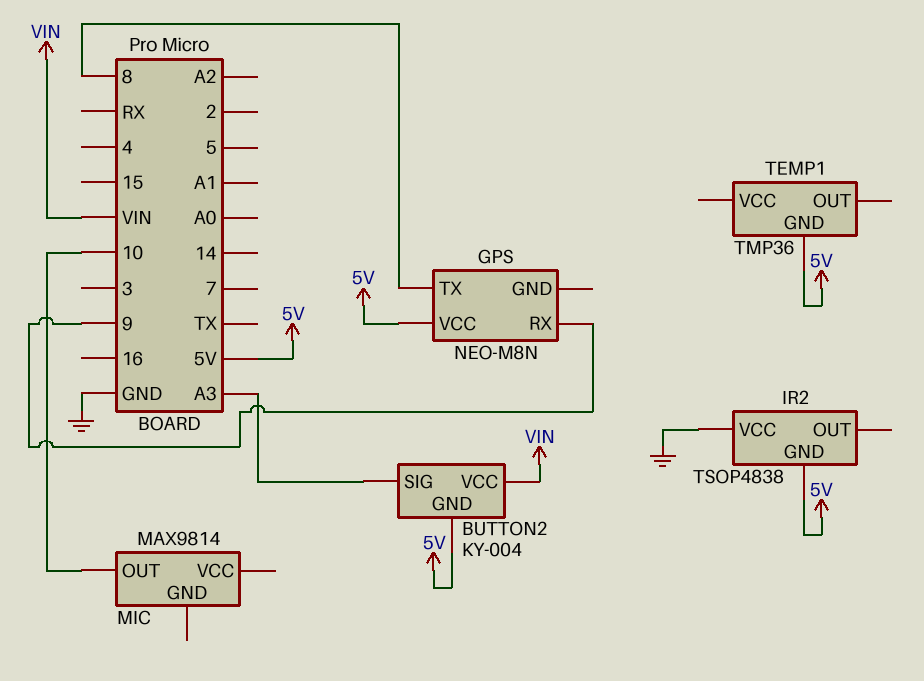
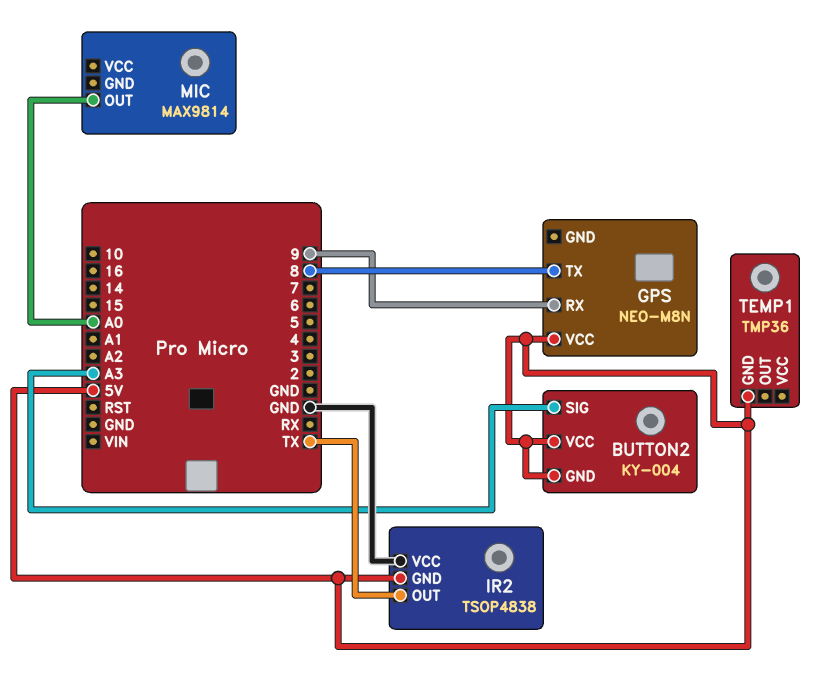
BUTTON2 pin VCC: VIN -> 5V
IR2 pin OUT: none -> TX
MIC pin OUT: 10 -> A0

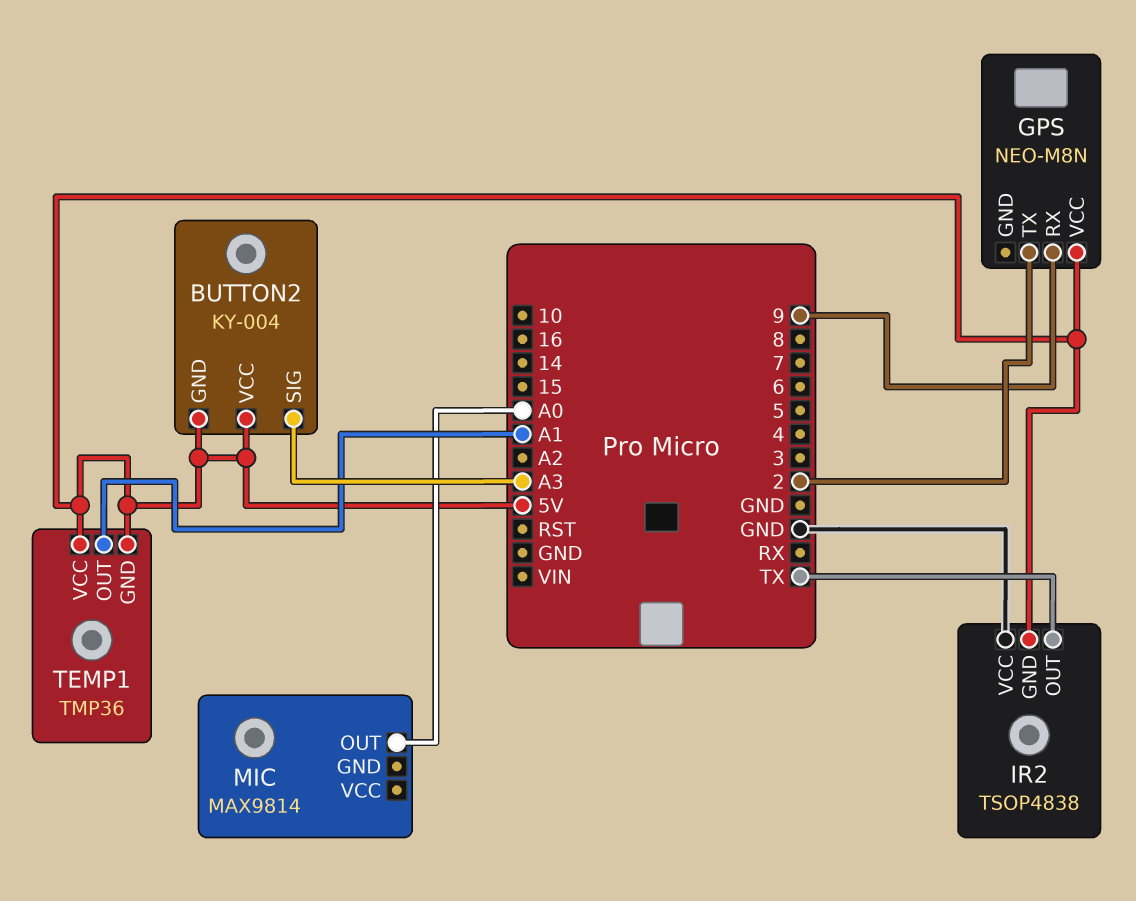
GPS pin TX: 8 -> 2
TEMP1 pin OUT: none -> A1
TEMP1 pin VCC: none -> 5V

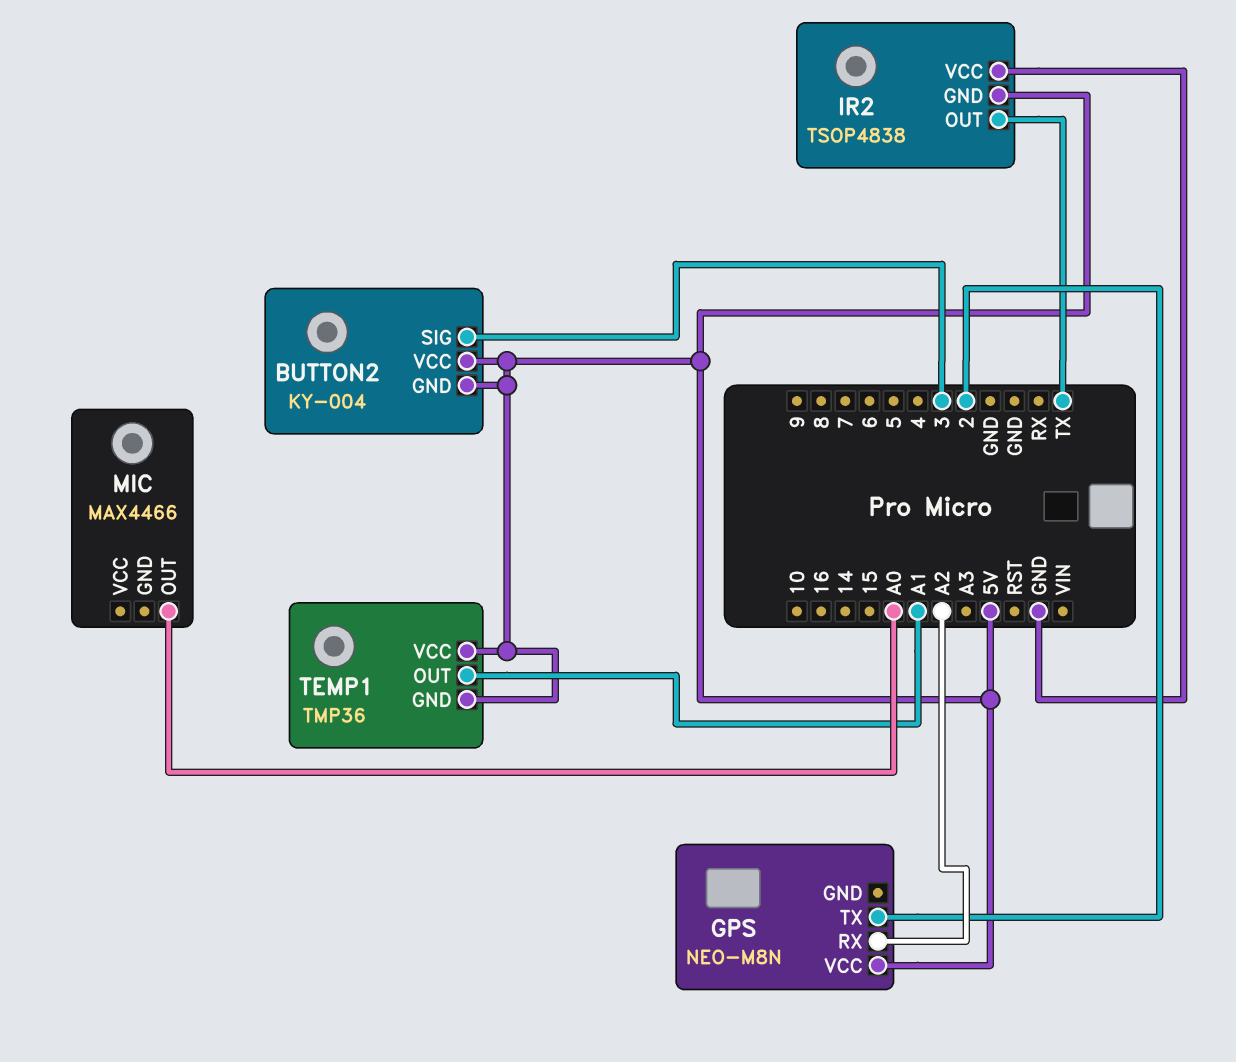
BUTTON2 pin SIG: A3 -> 3
GPS pin RX: 9 -> A2
MIC: MAX9814 -> MAX4466

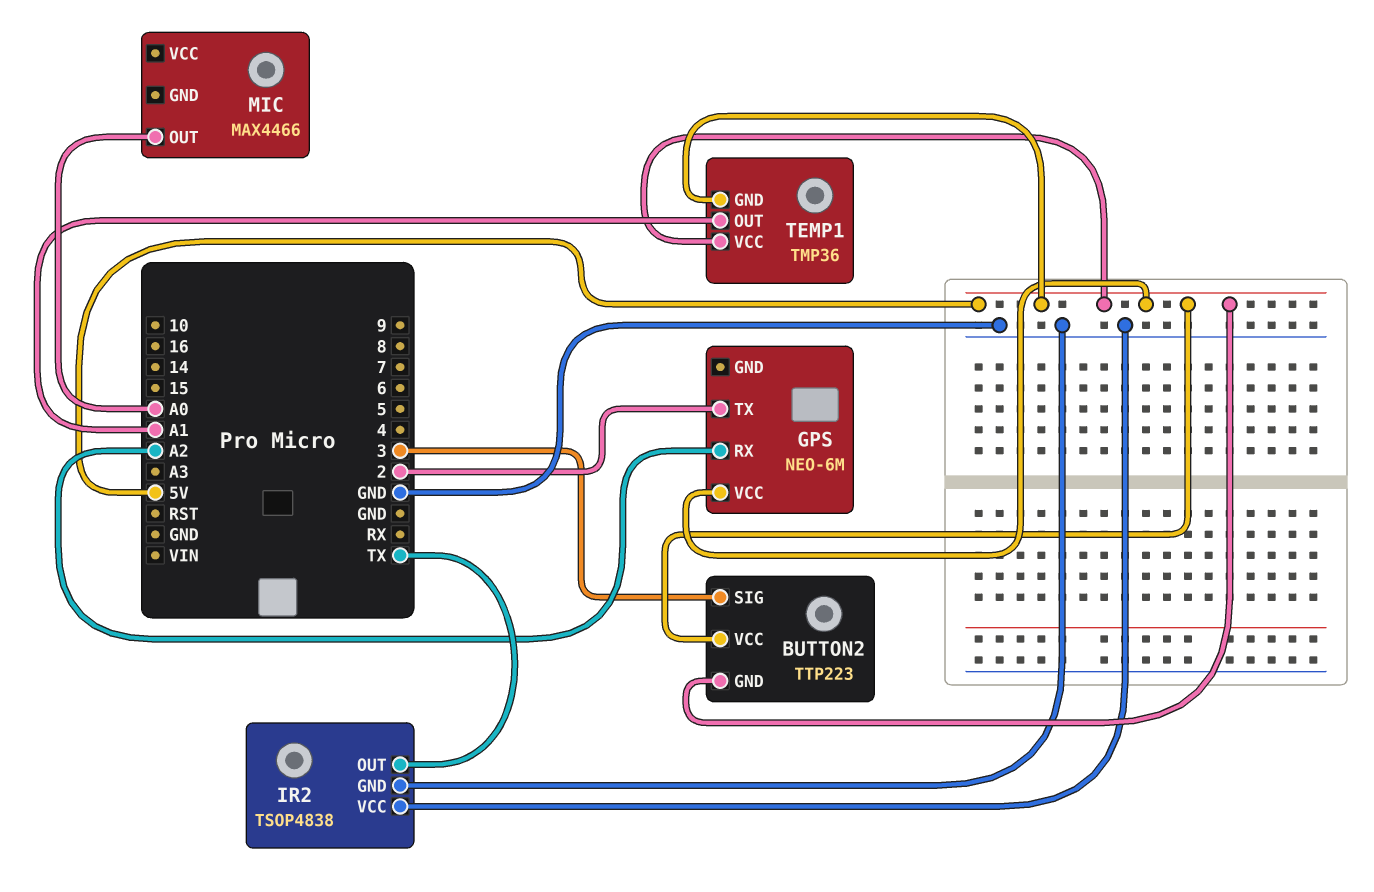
BUTTON2: KY-004 -> TTP223
GPS: NEO-M8N -> NEO-6M
IR2 pin GND: 5V -> GND

